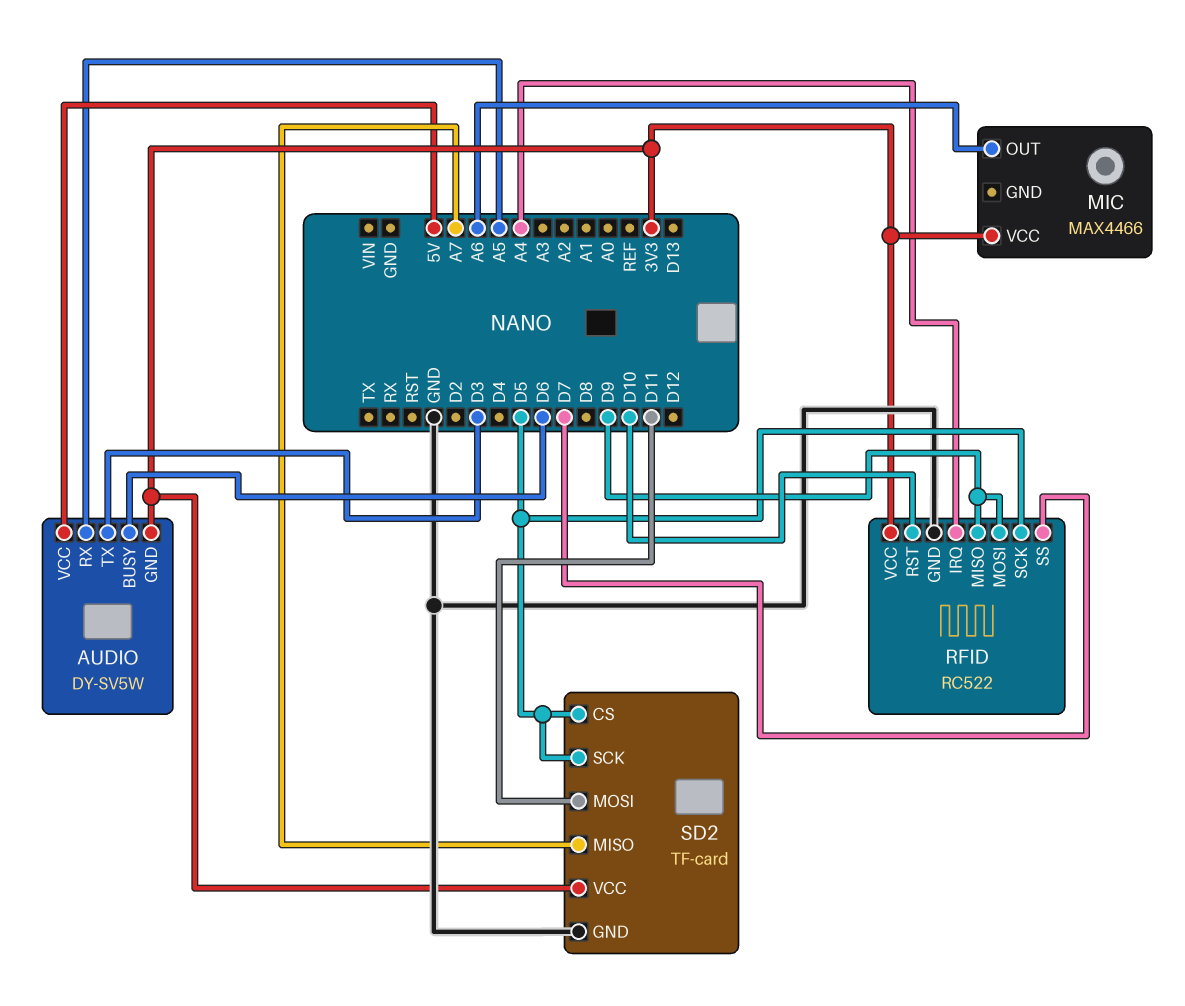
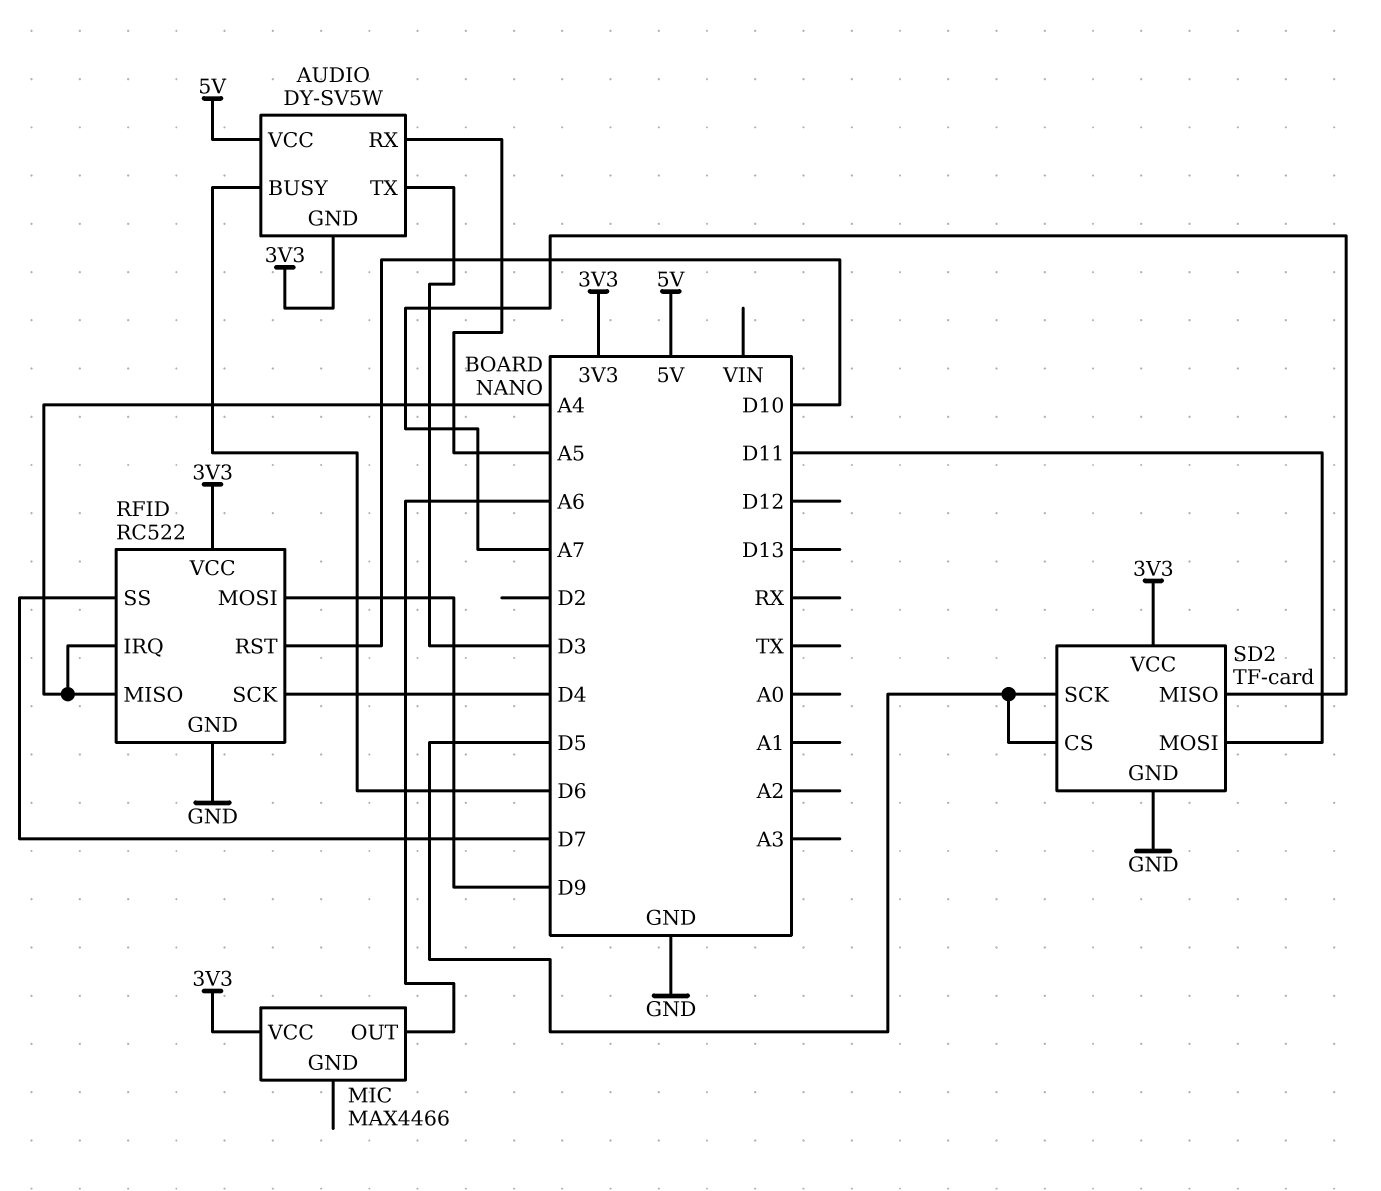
RFID pin MISO: D9 -> A4
RFID pin SCK: D5 -> D4

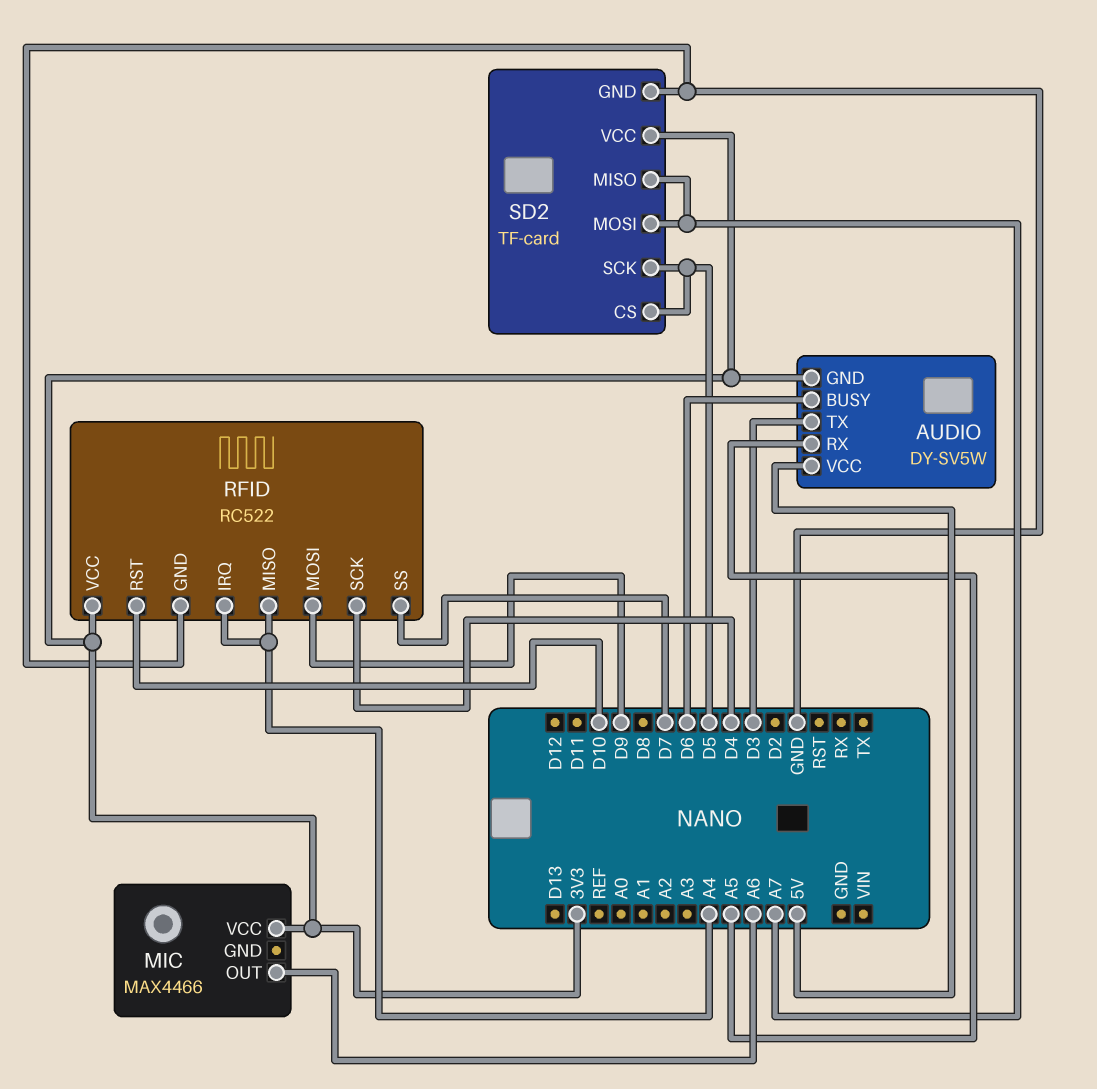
SD2 pin MOSI: D11 -> A7

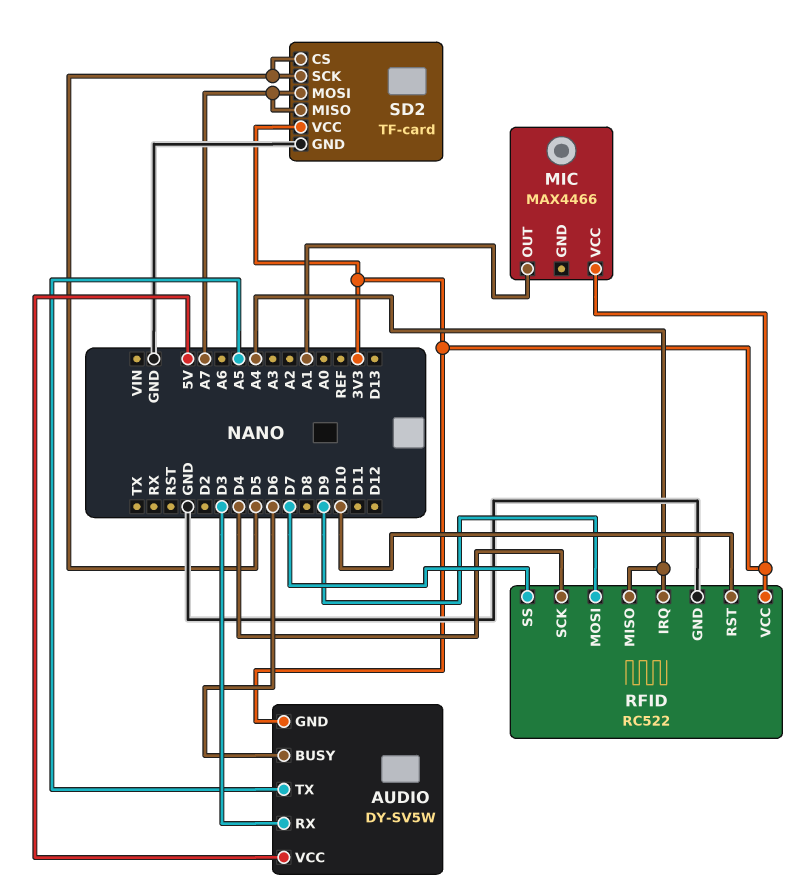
AUDIO pin RX: A5 -> D3
AUDIO pin TX: D3 -> A5
MIC pin OUT: A6 -> A1

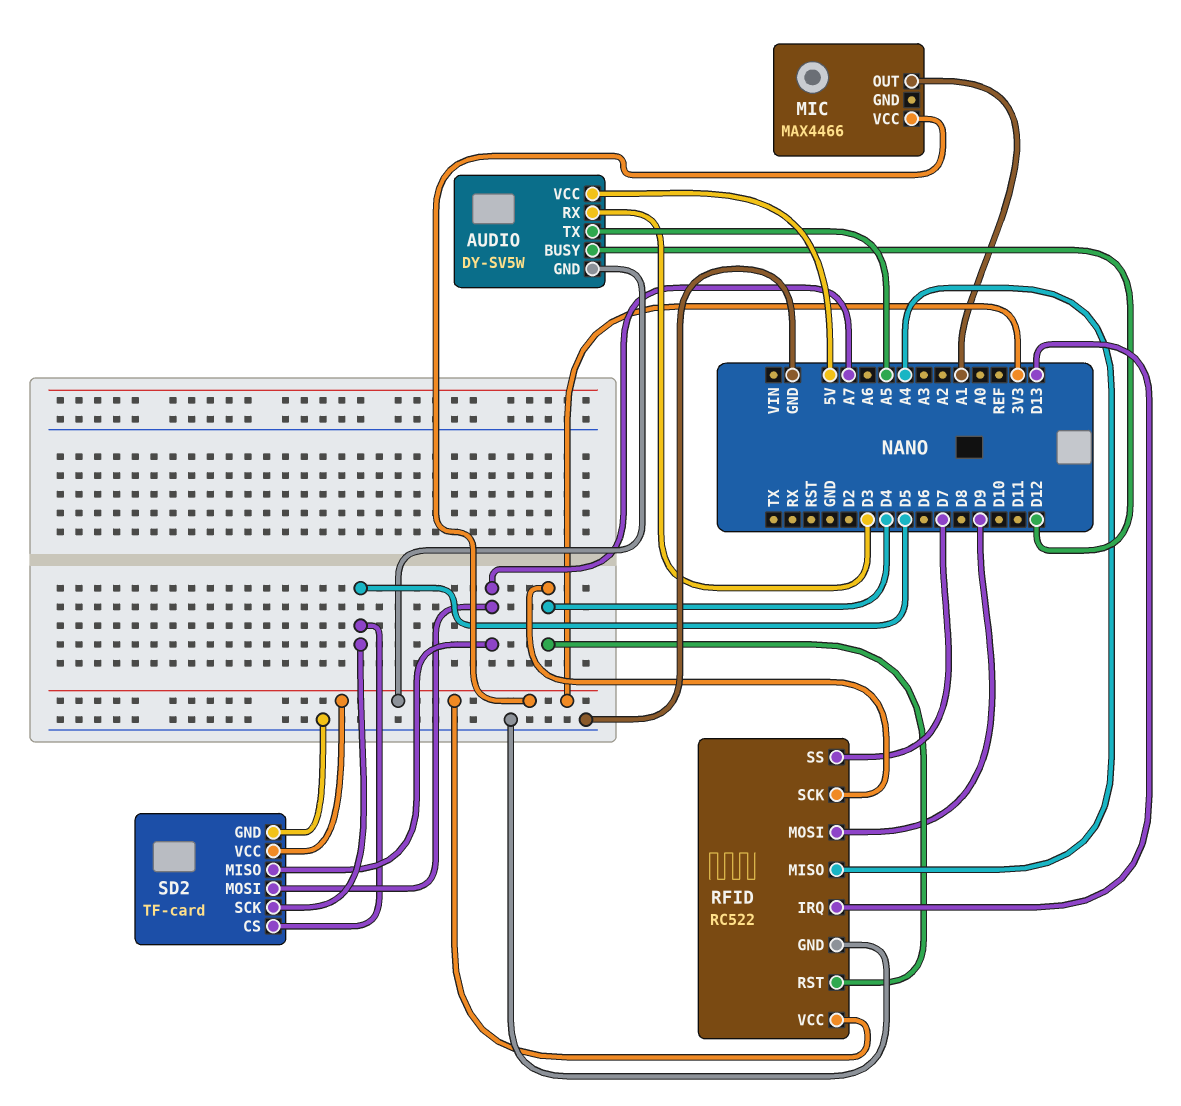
AUDIO pin BUSY: D6 -> D12
RFID pin IRQ: A4 -> D13
RFID pin RST: D10 -> D4

